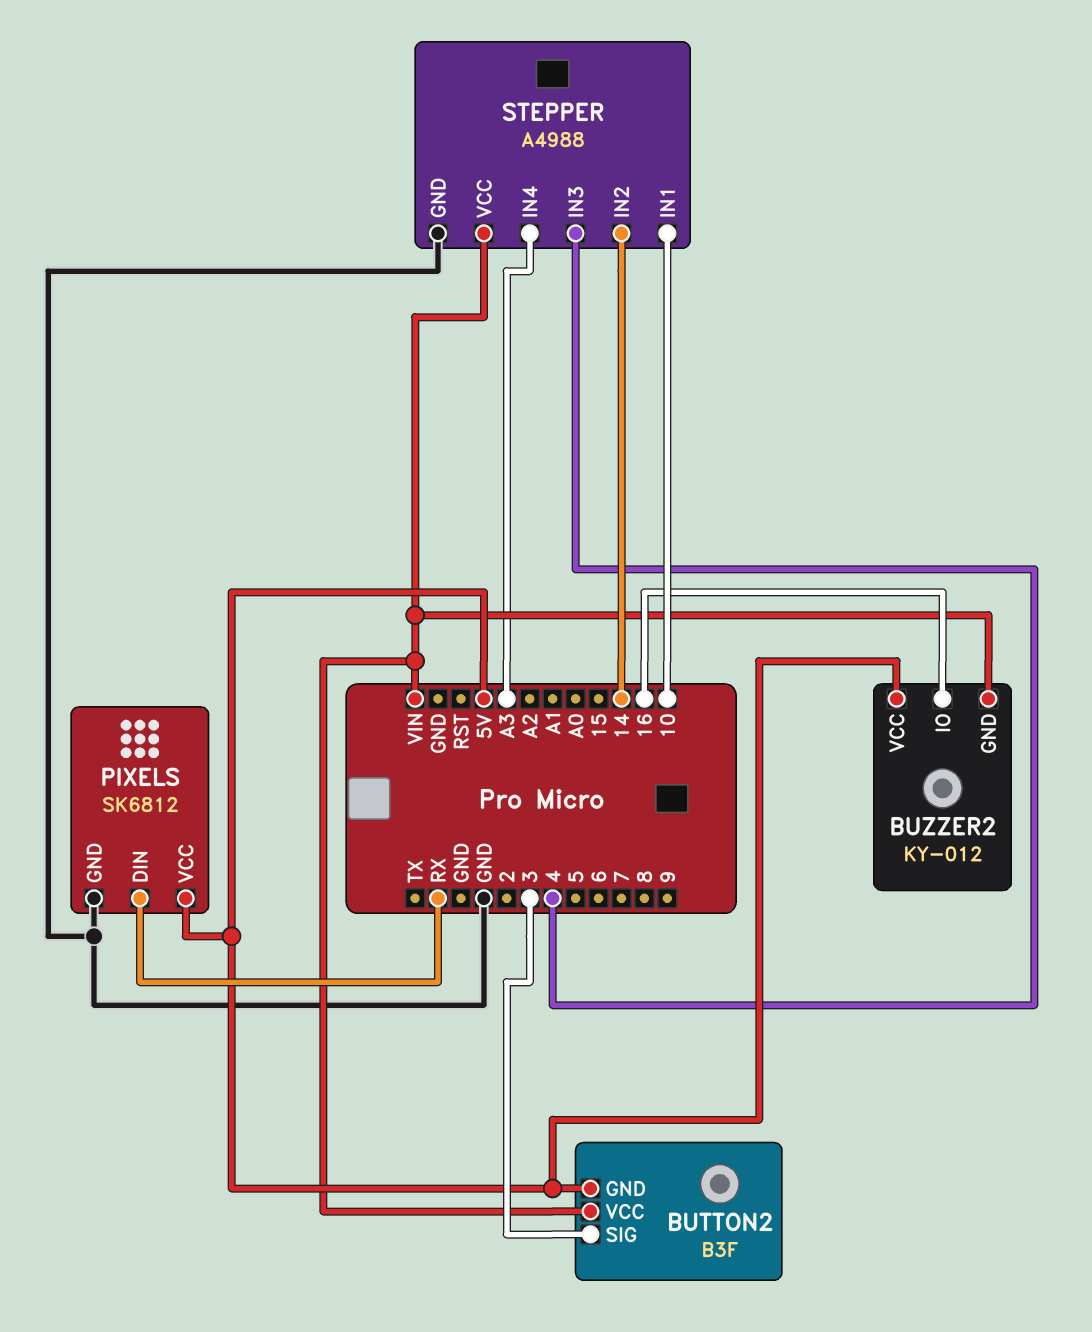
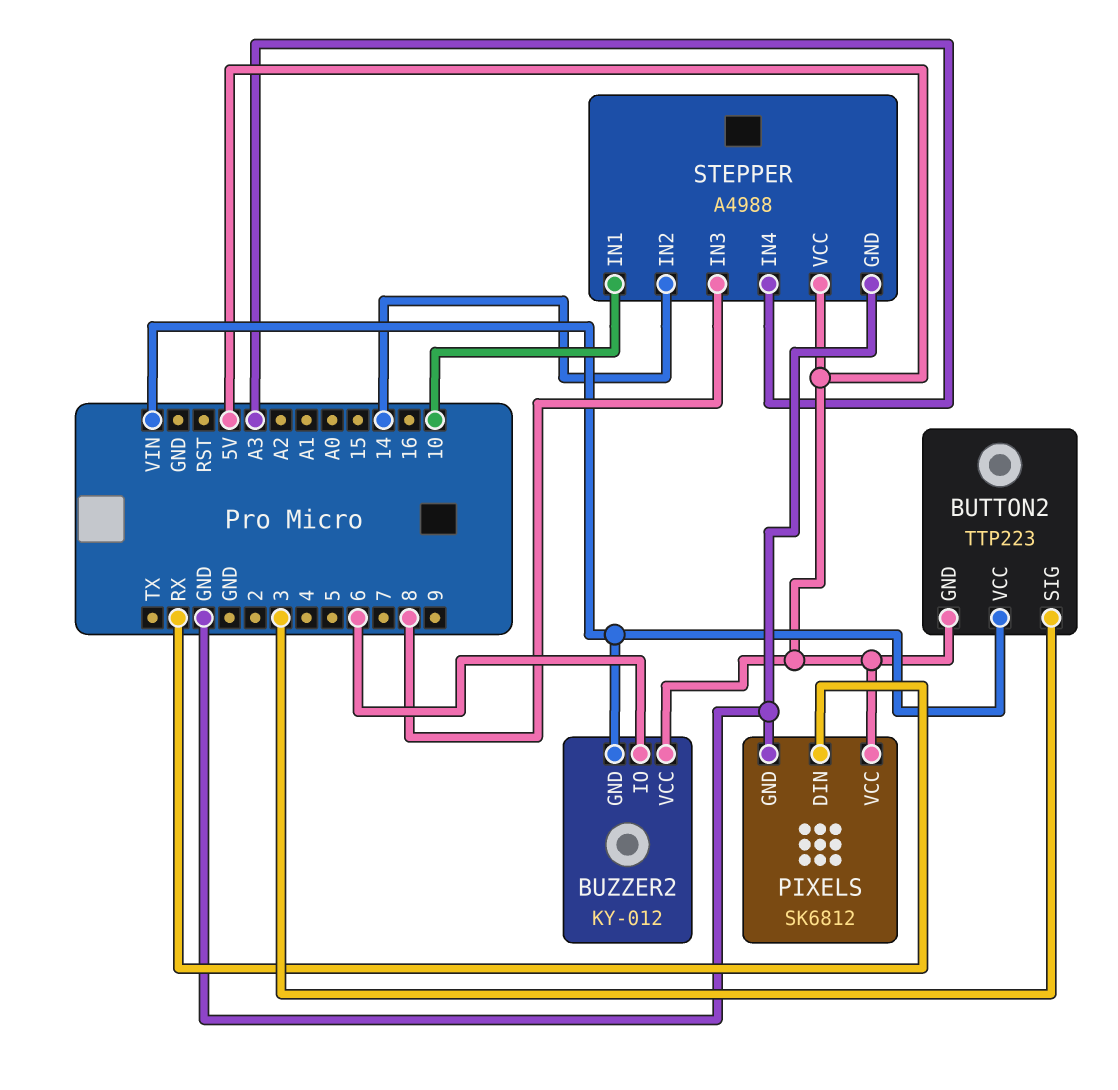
BUTTON2: B3F -> TTP223
BUZZER2 pin IO: 16 -> 6
STEPPER pin IN3: 4 -> 8
STEPPER pin VCC: VIN -> 5V

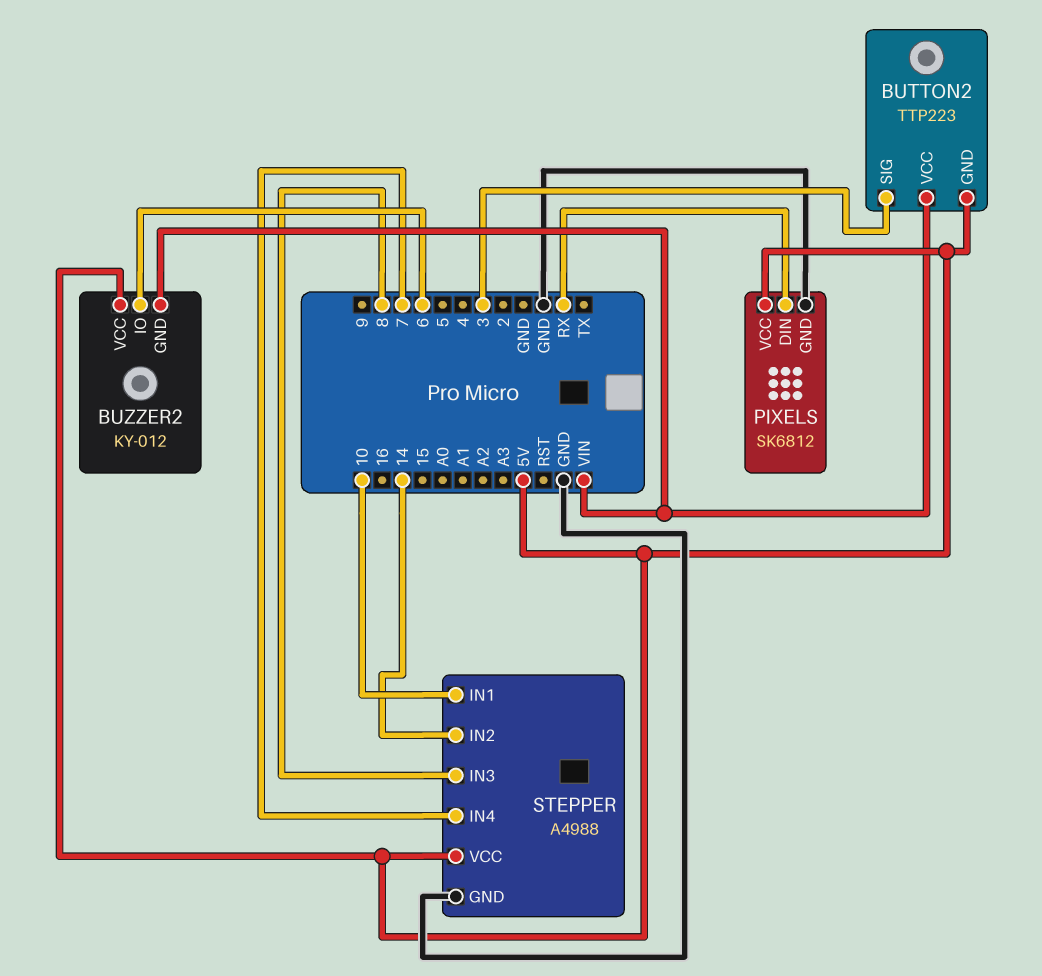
STEPPER pin IN4: A3 -> 7

